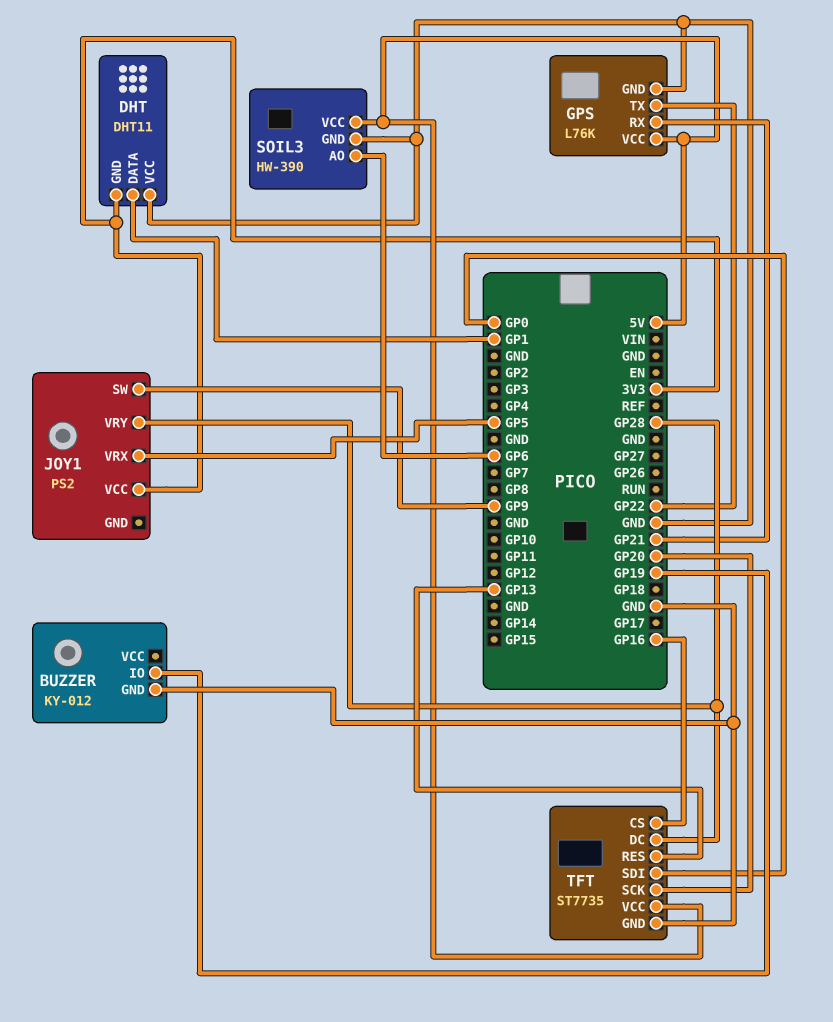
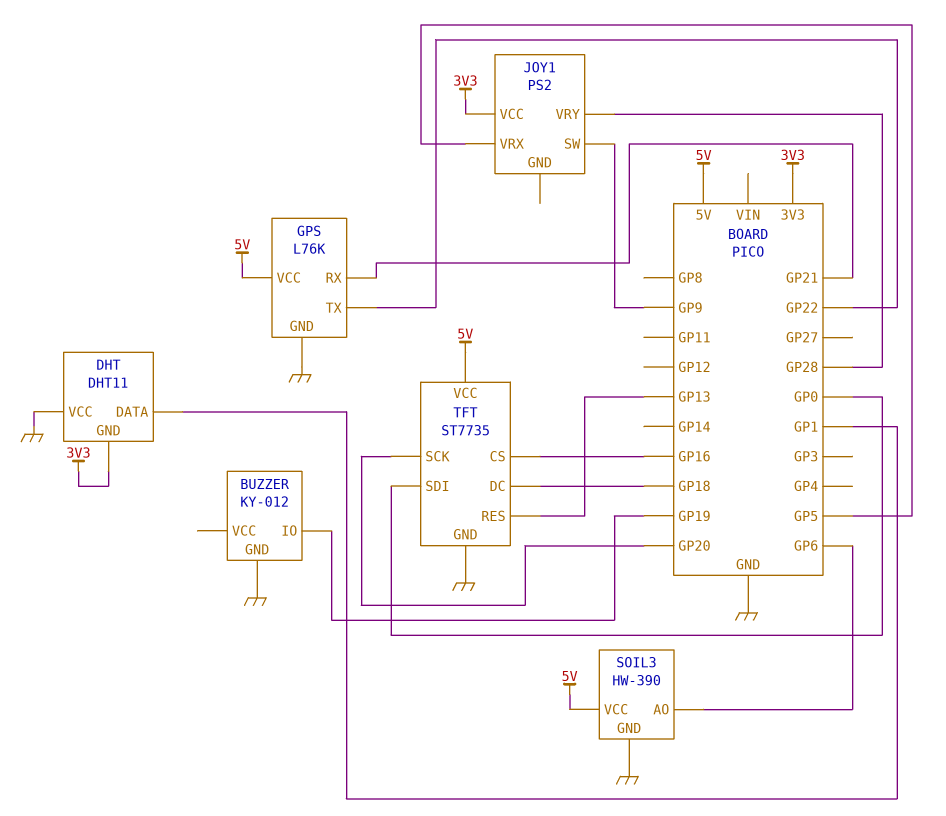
TFT pin DC: GP28 -> GP18

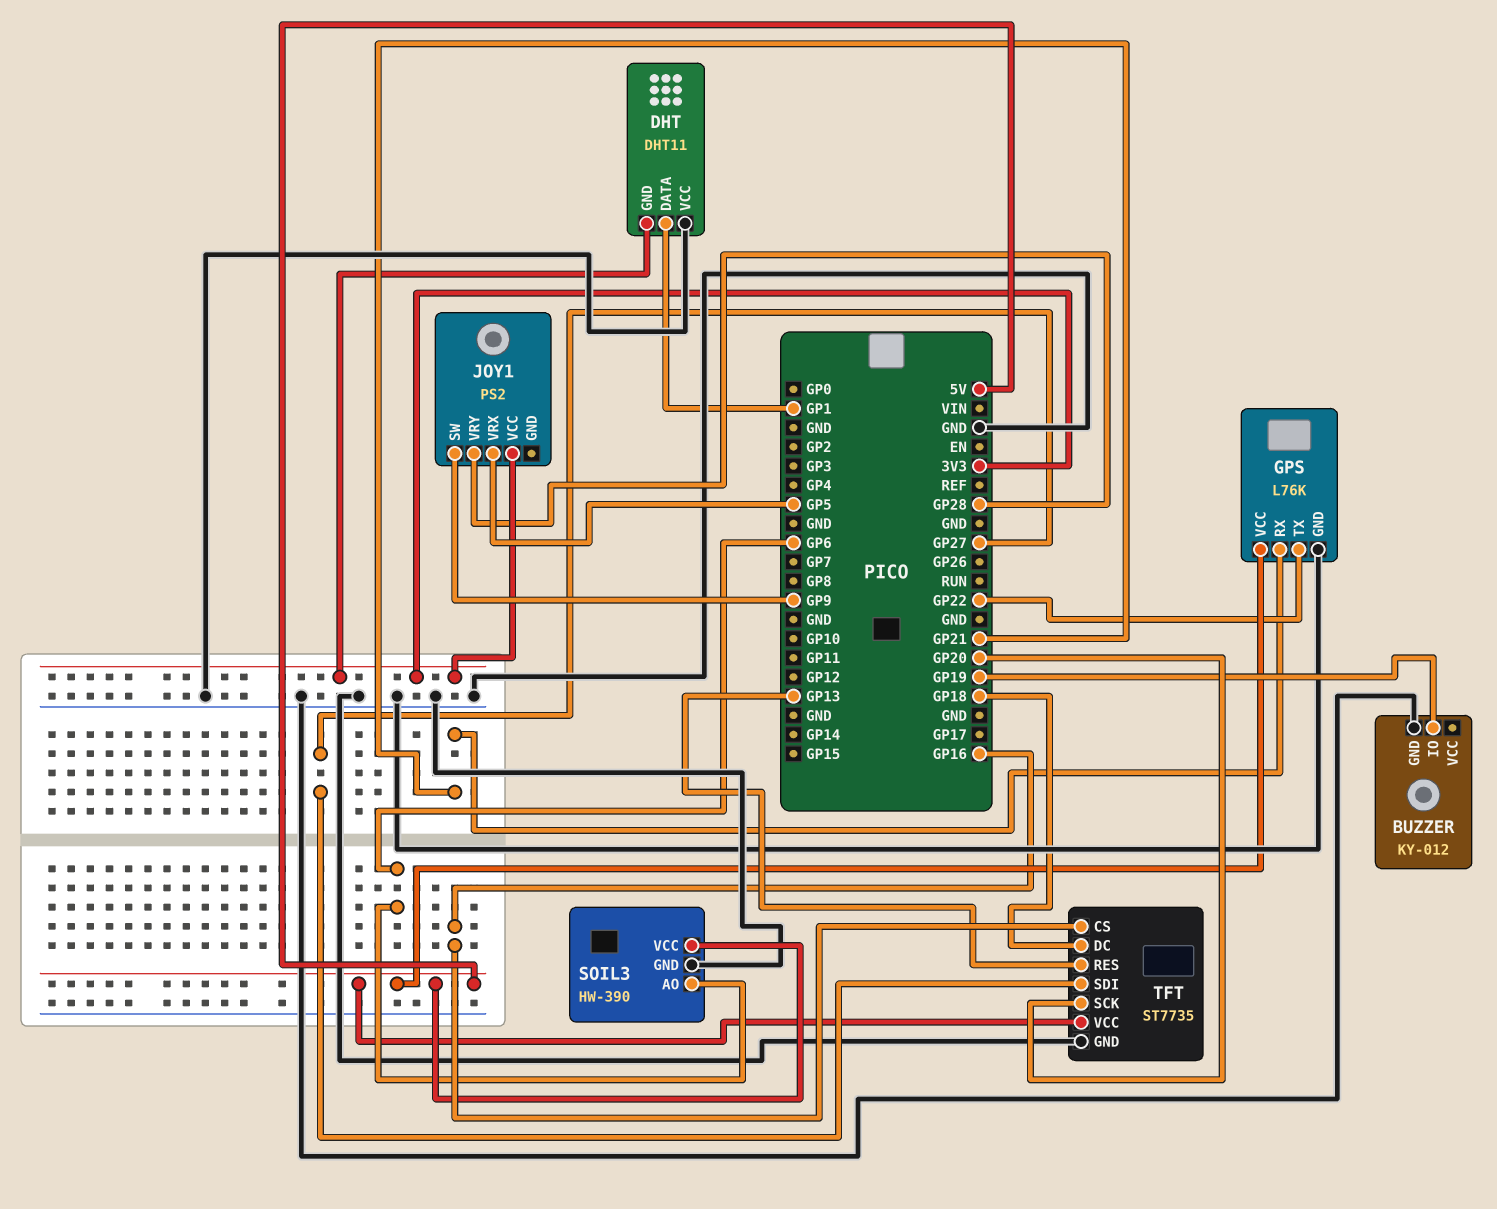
TFT pin SDI: GP0 -> GP27

